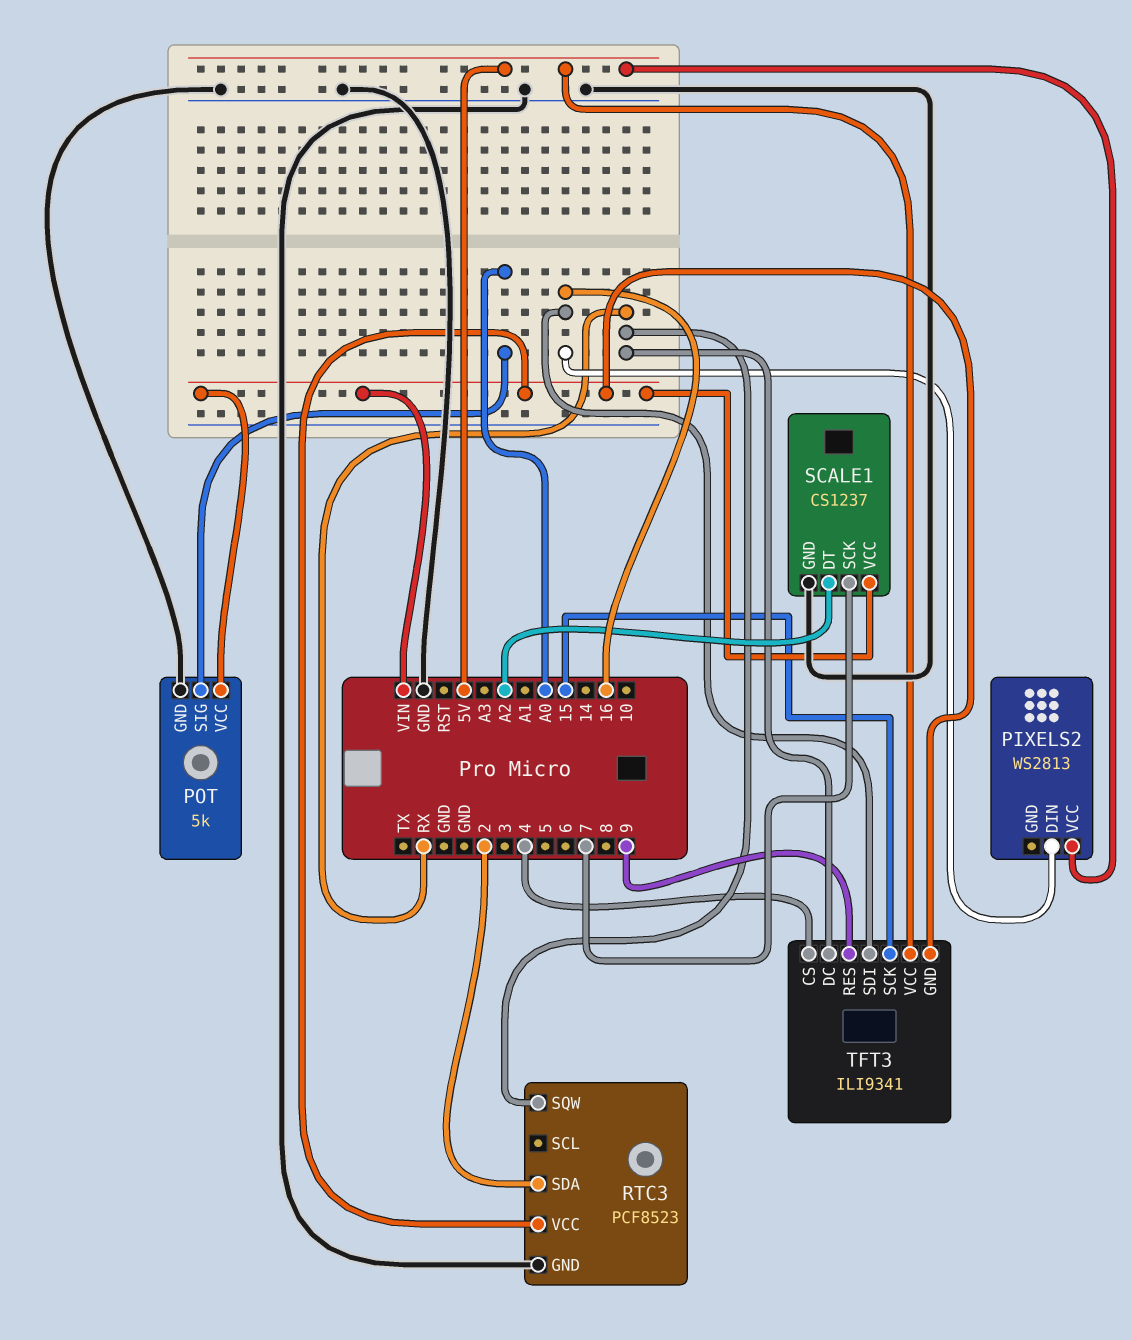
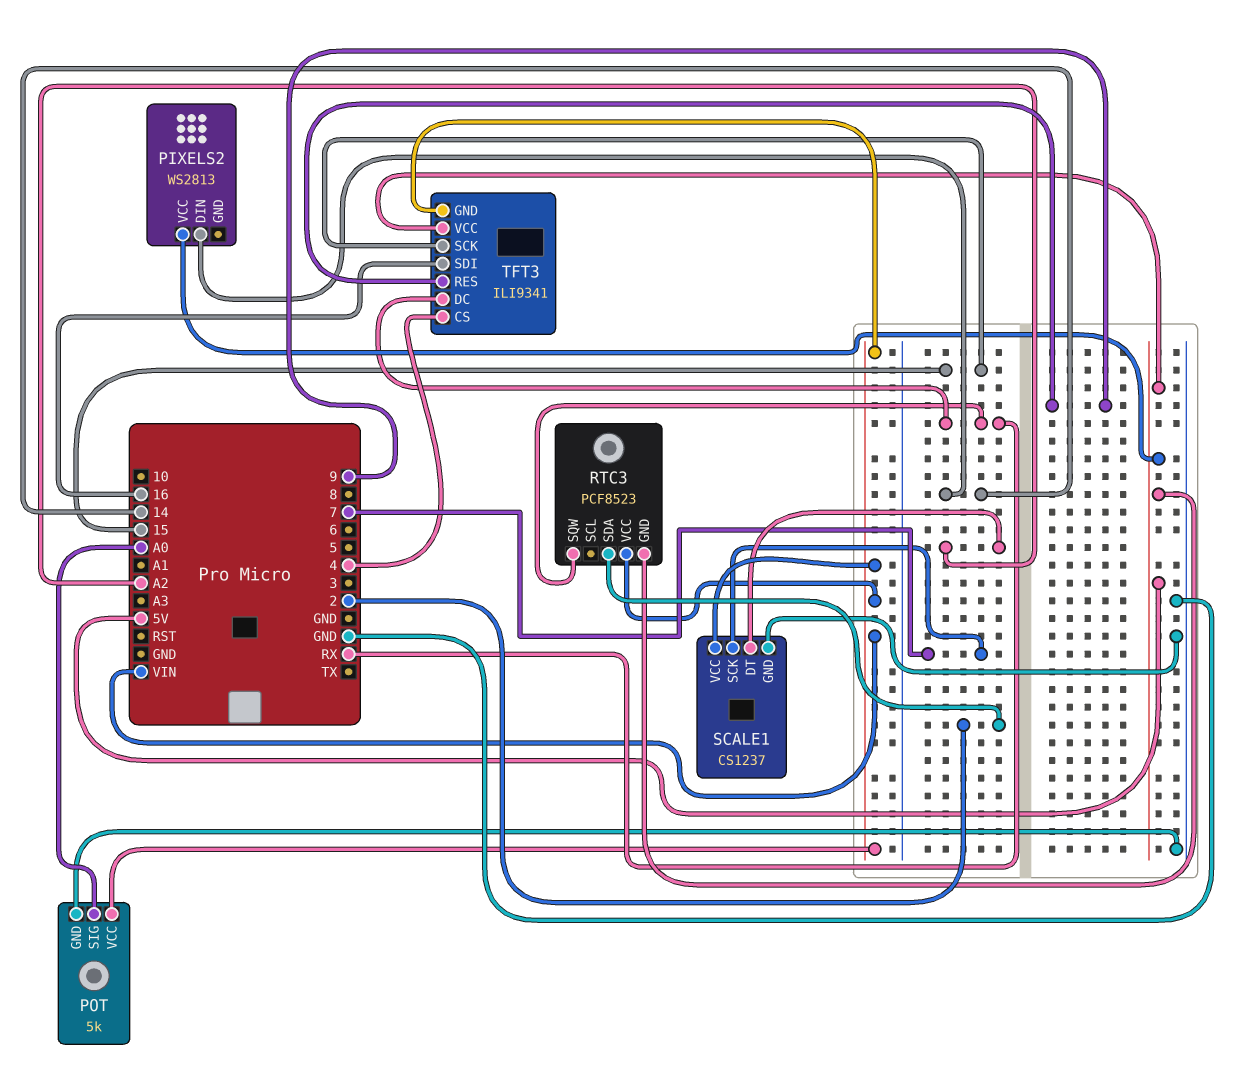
PIXELS2 pin DIN: 16 -> 14
RTC3 pin GND: GND -> 5V

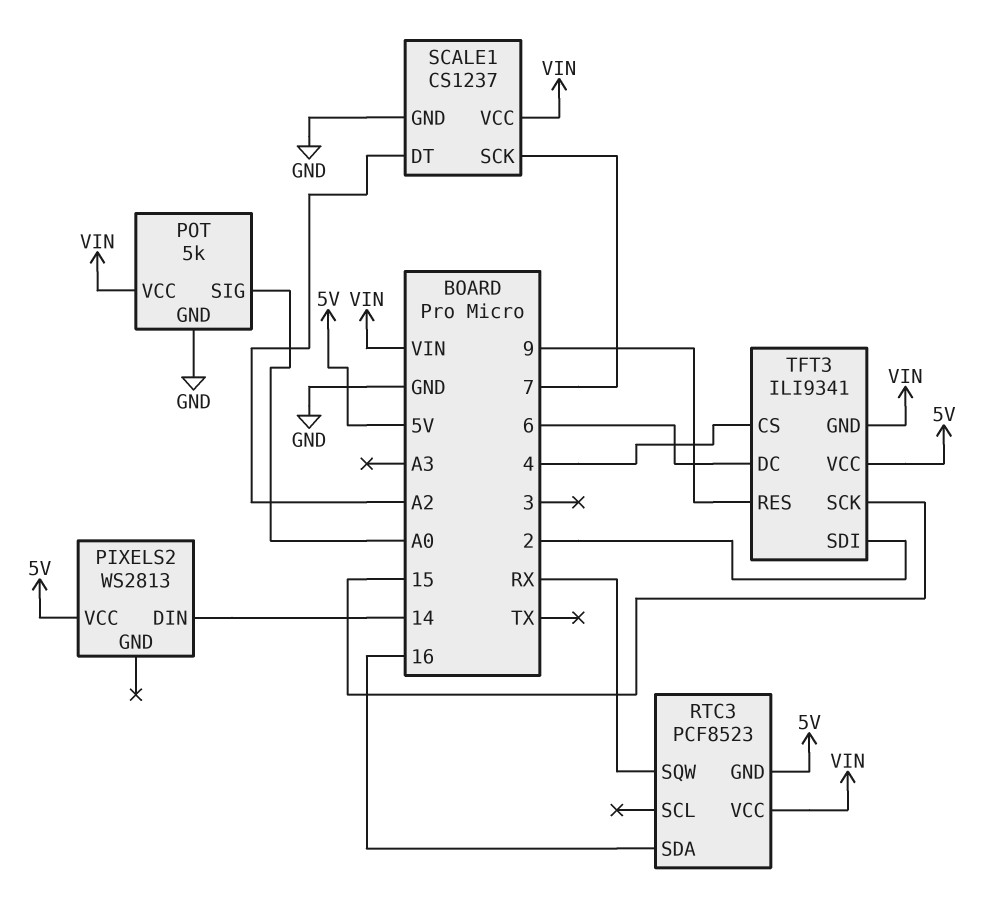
RTC3 pin SDA: 2 -> 16
TFT3 pin DC: RX -> 6
TFT3 pin SDI: 16 -> 2

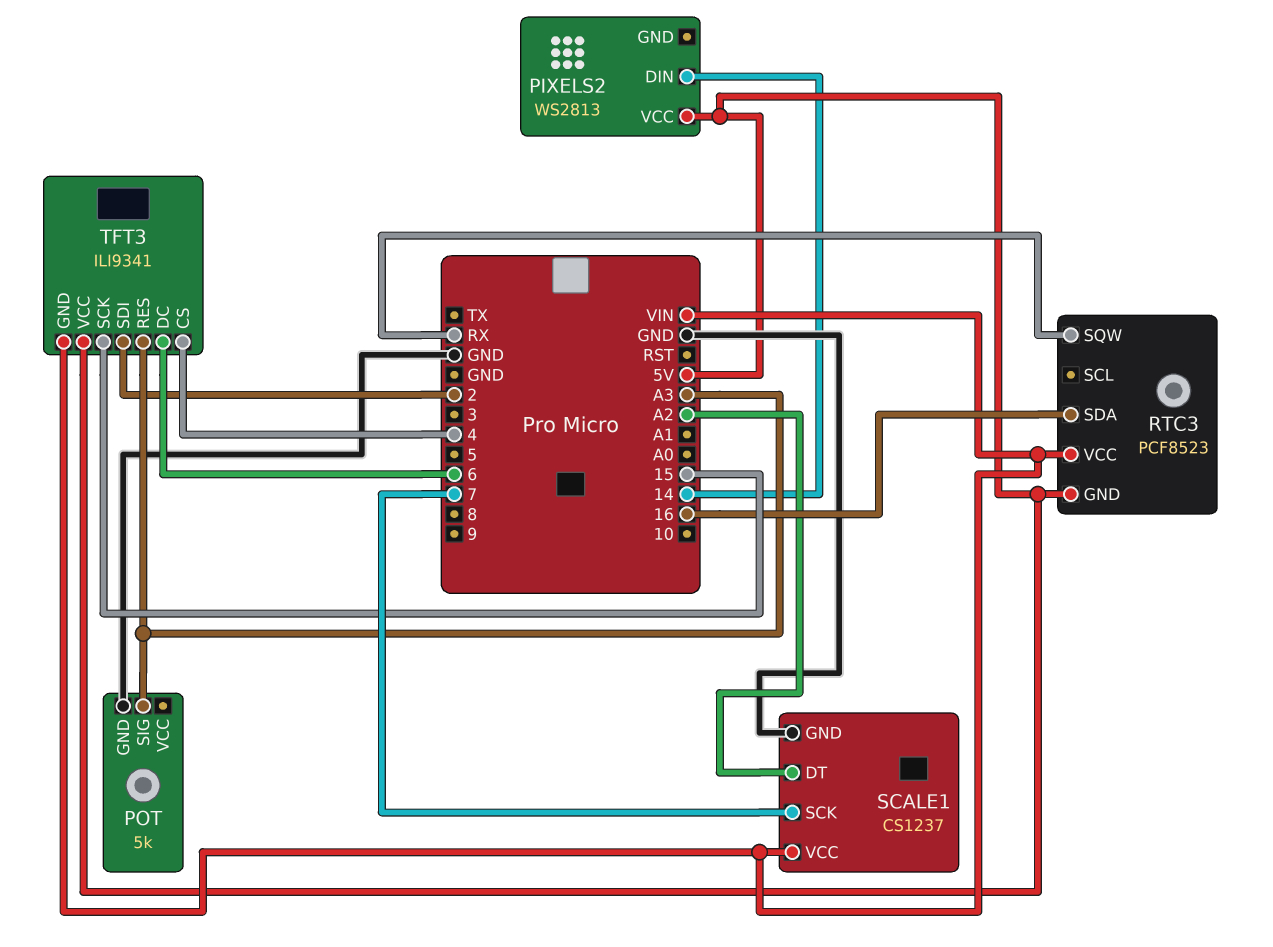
POT pin SIG: A0 -> A3
POT pin VCC: VIN -> none
TFT3 pin RES: 9 -> A3

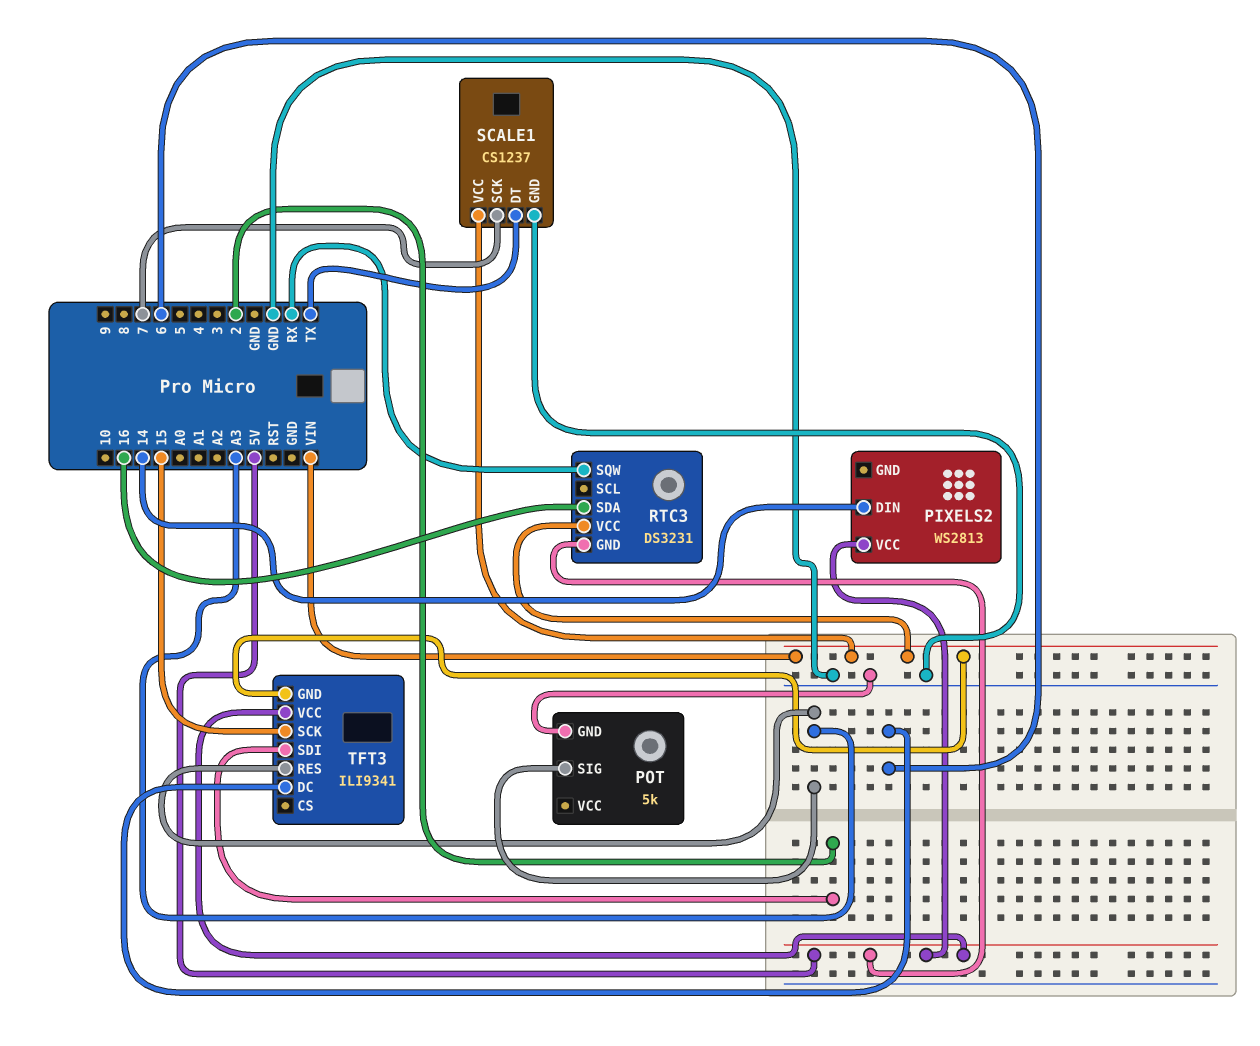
RTC3: PCF8523 -> DS3231
SCALE1 pin DT: A2 -> TX
TFT3 pin CS: 4 -> none

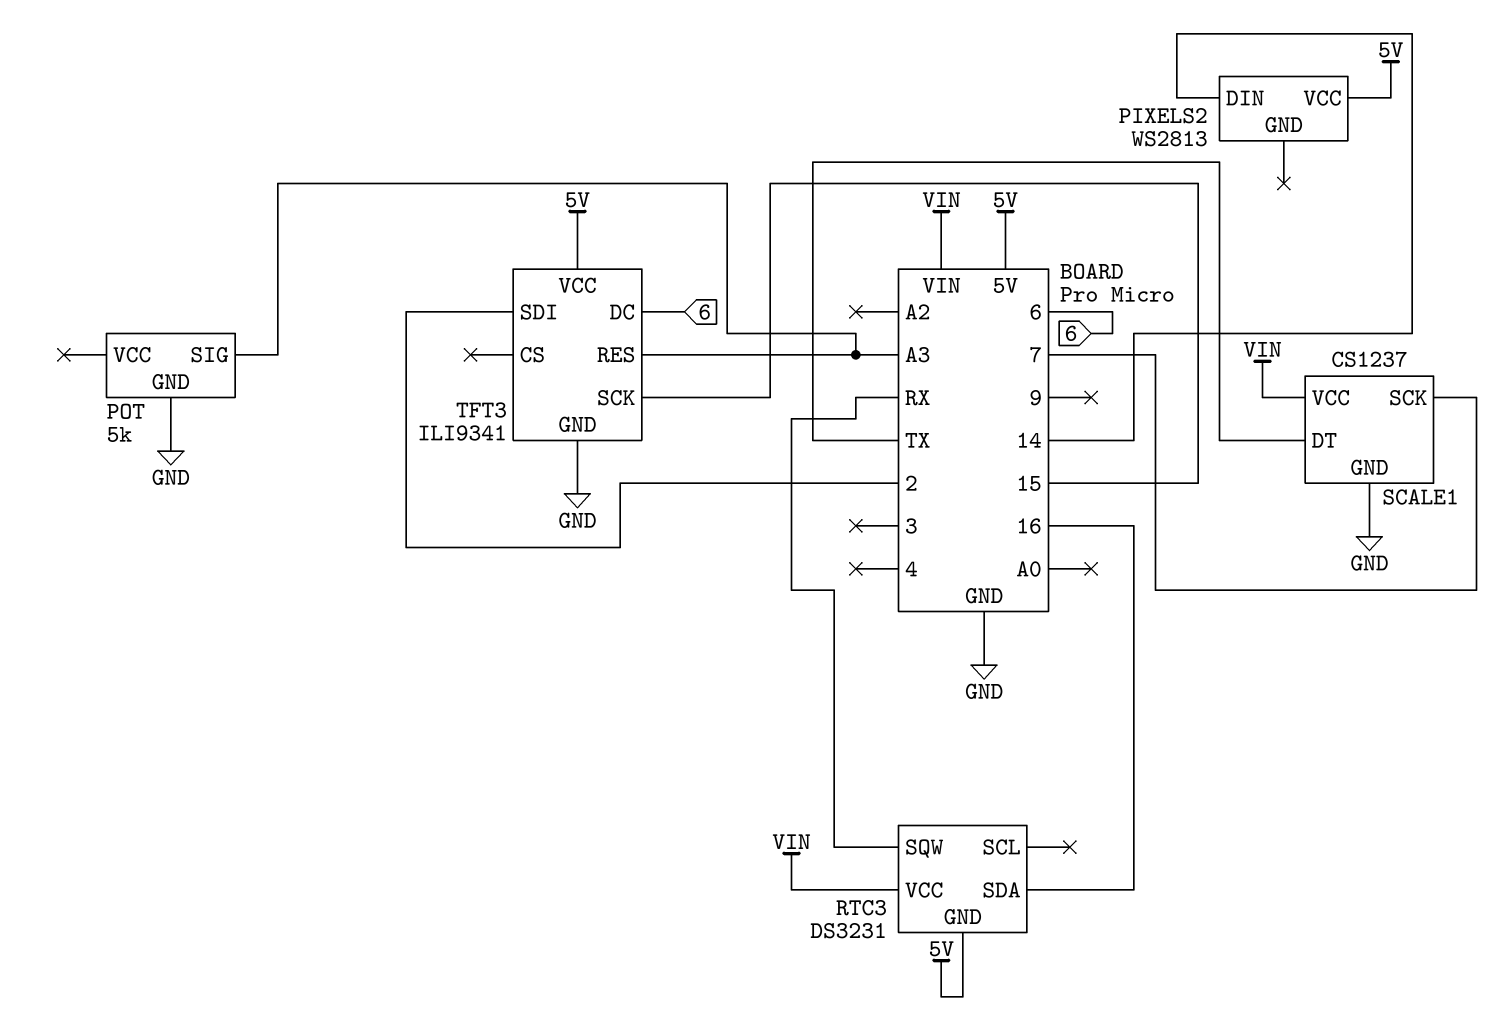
TFT3 pin GND: VIN -> GND

